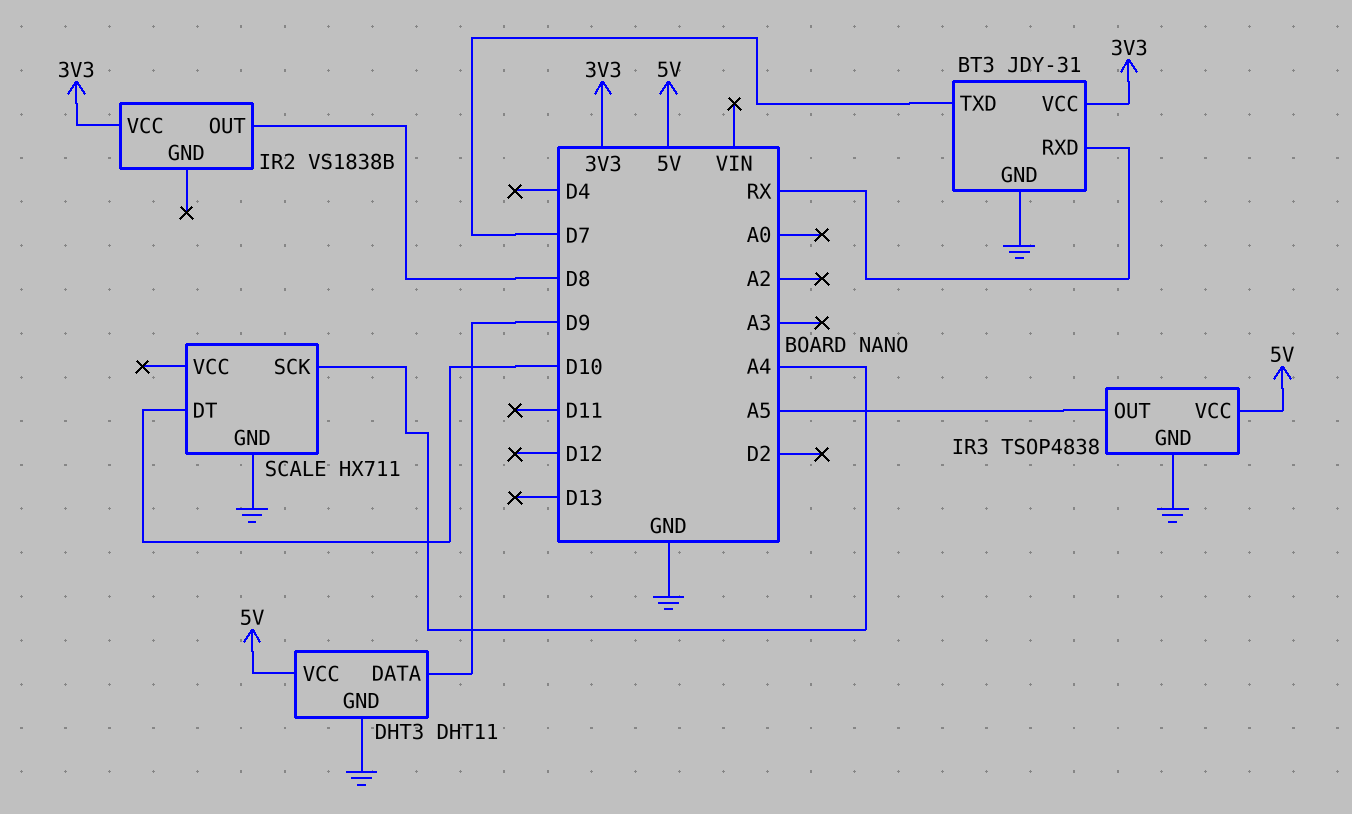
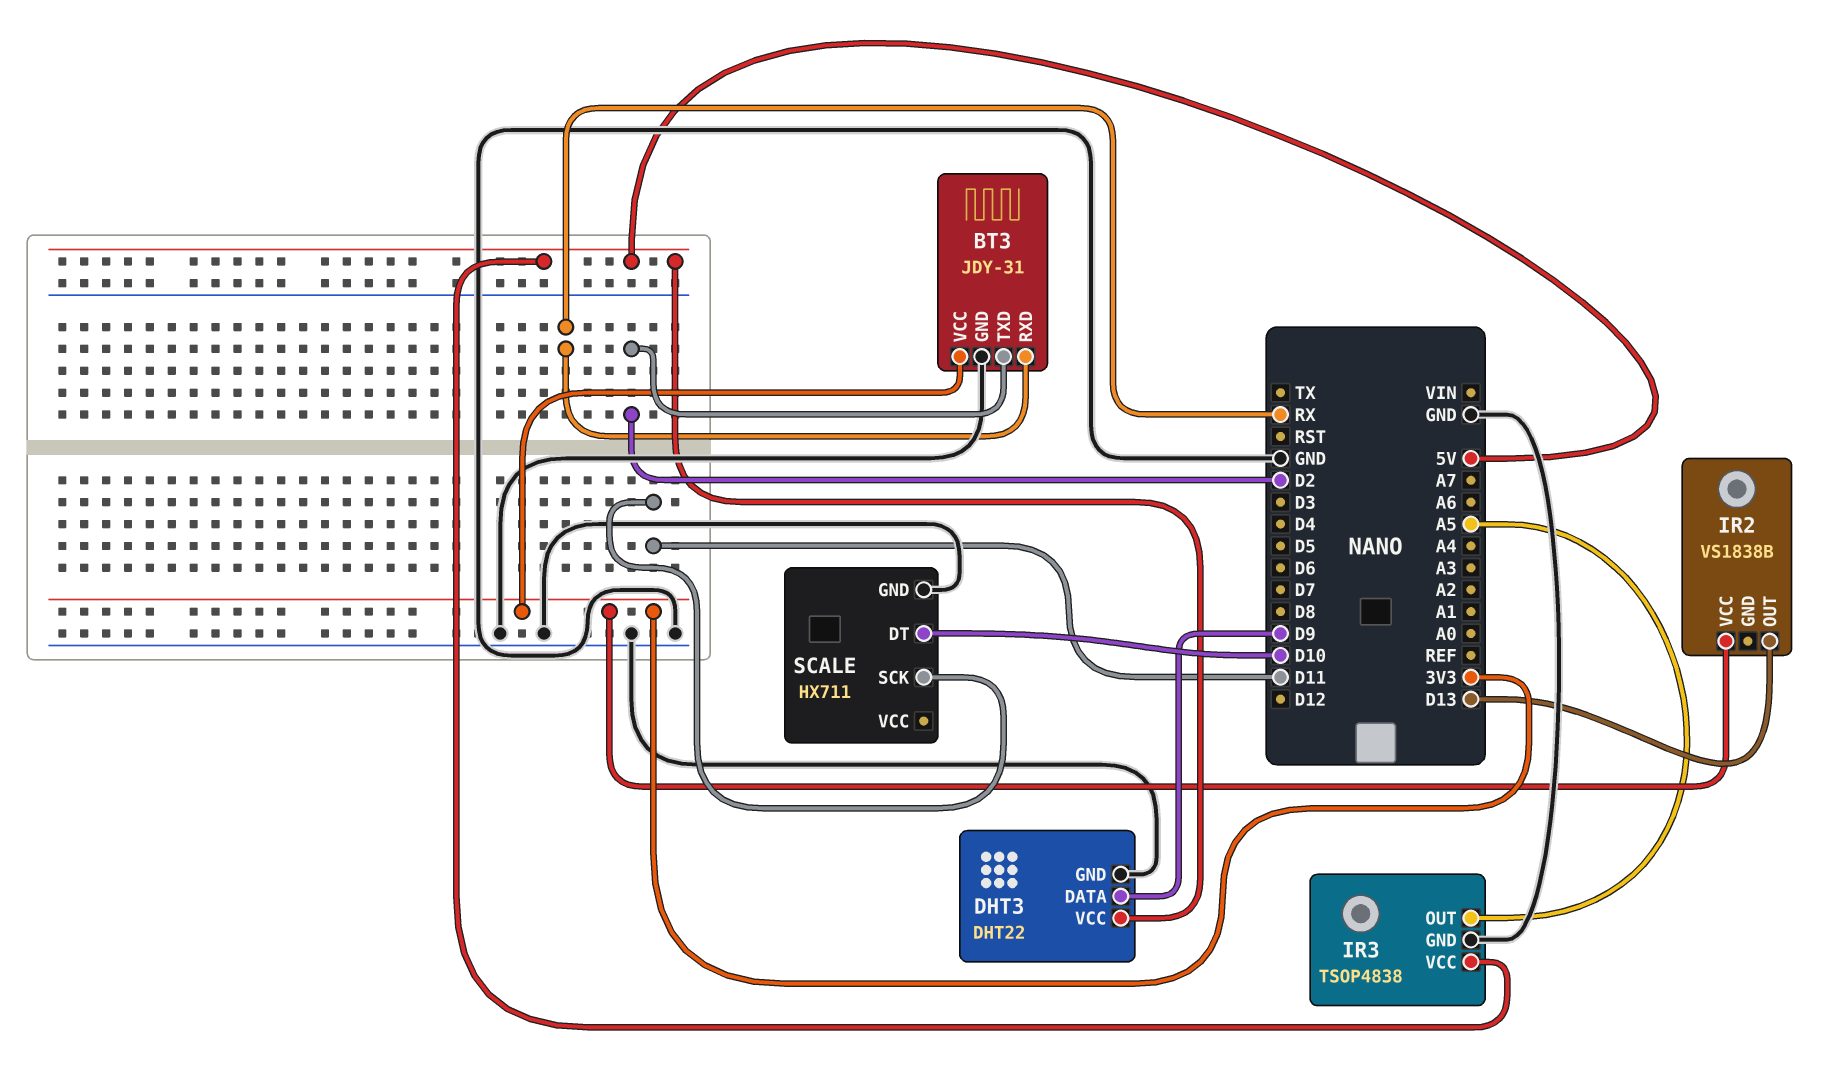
BT3 pin TXD: D7 -> D2
DHT3: DHT11 -> DHT22
IR2 pin OUT: D8 -> D13
SCALE pin SCK: A4 -> D11

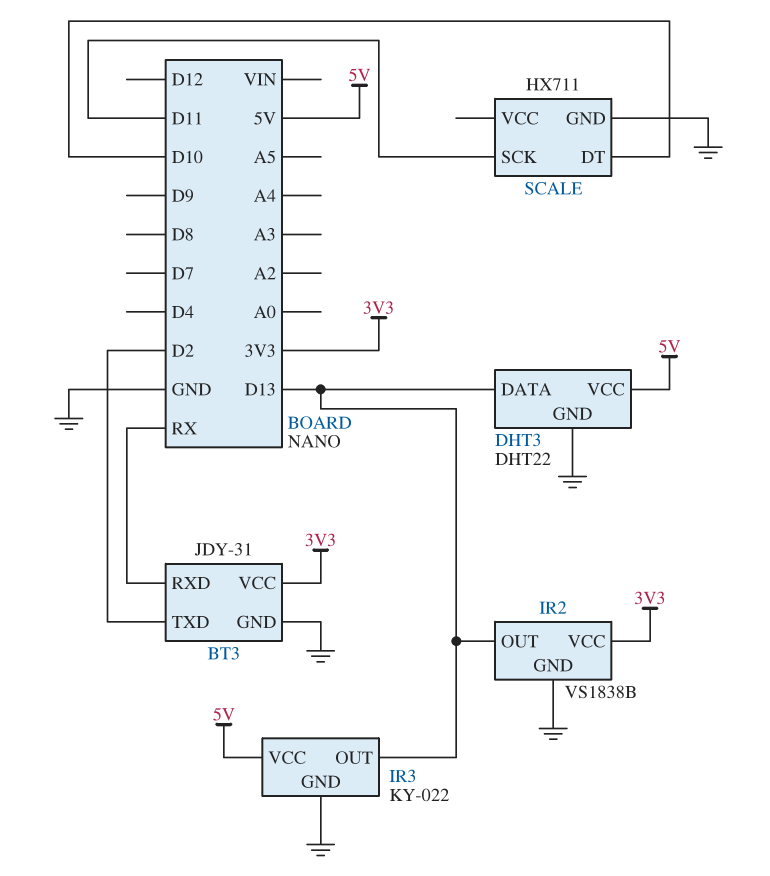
DHT3 pin DATA: D9 -> D13
IR2 pin GND: none -> GND
IR3: TSOP4838 -> KY-022
IR3 pin OUT: A5 -> D13

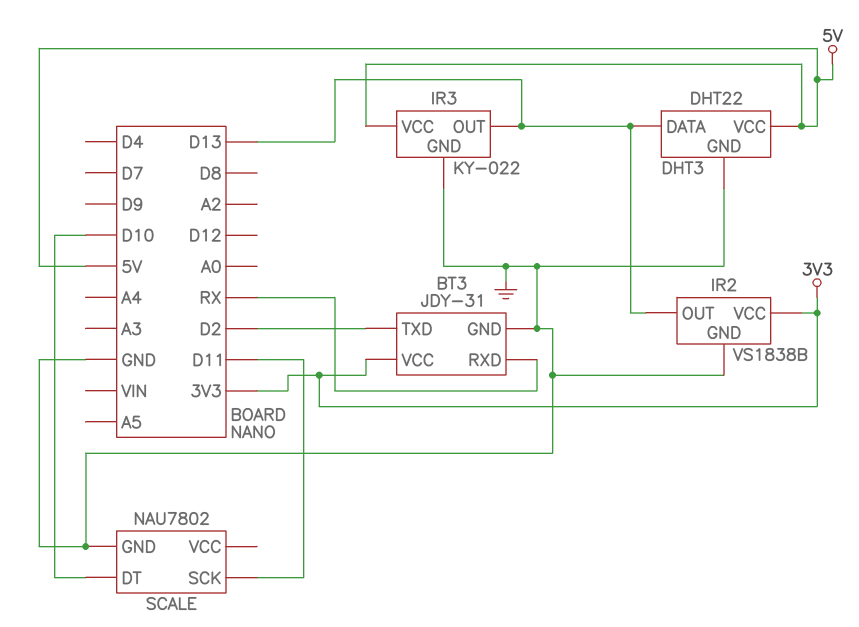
SCALE: HX711 -> NAU7802

